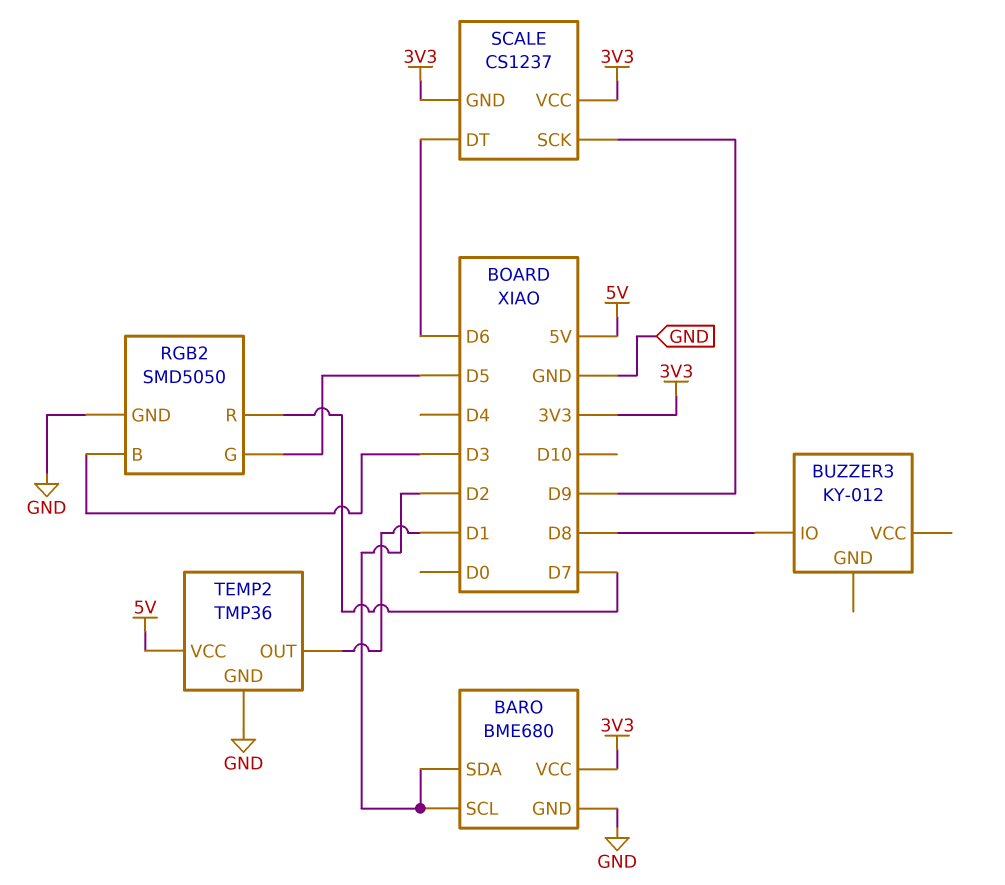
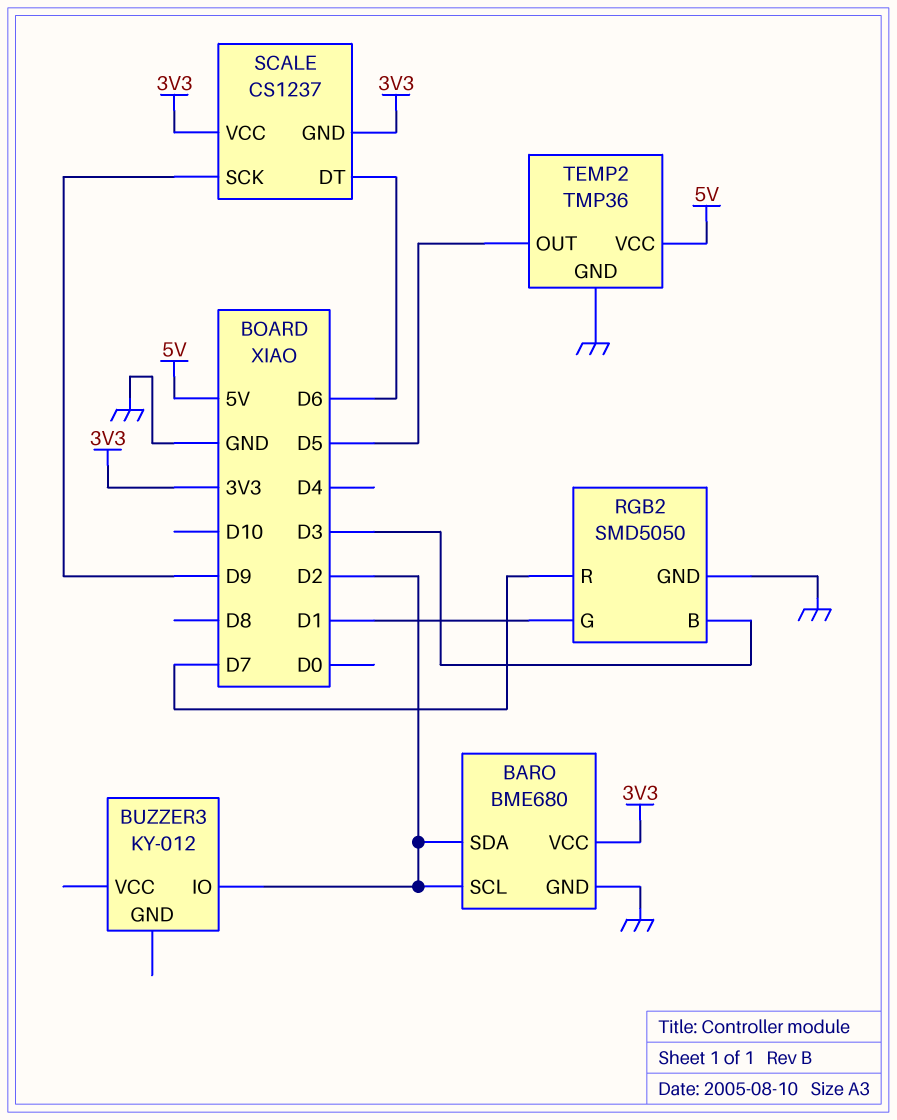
BUZZER3 pin IO: D8 -> D2
RGB2 pin G: D5 -> D1
TEMP2 pin OUT: D1 -> D5

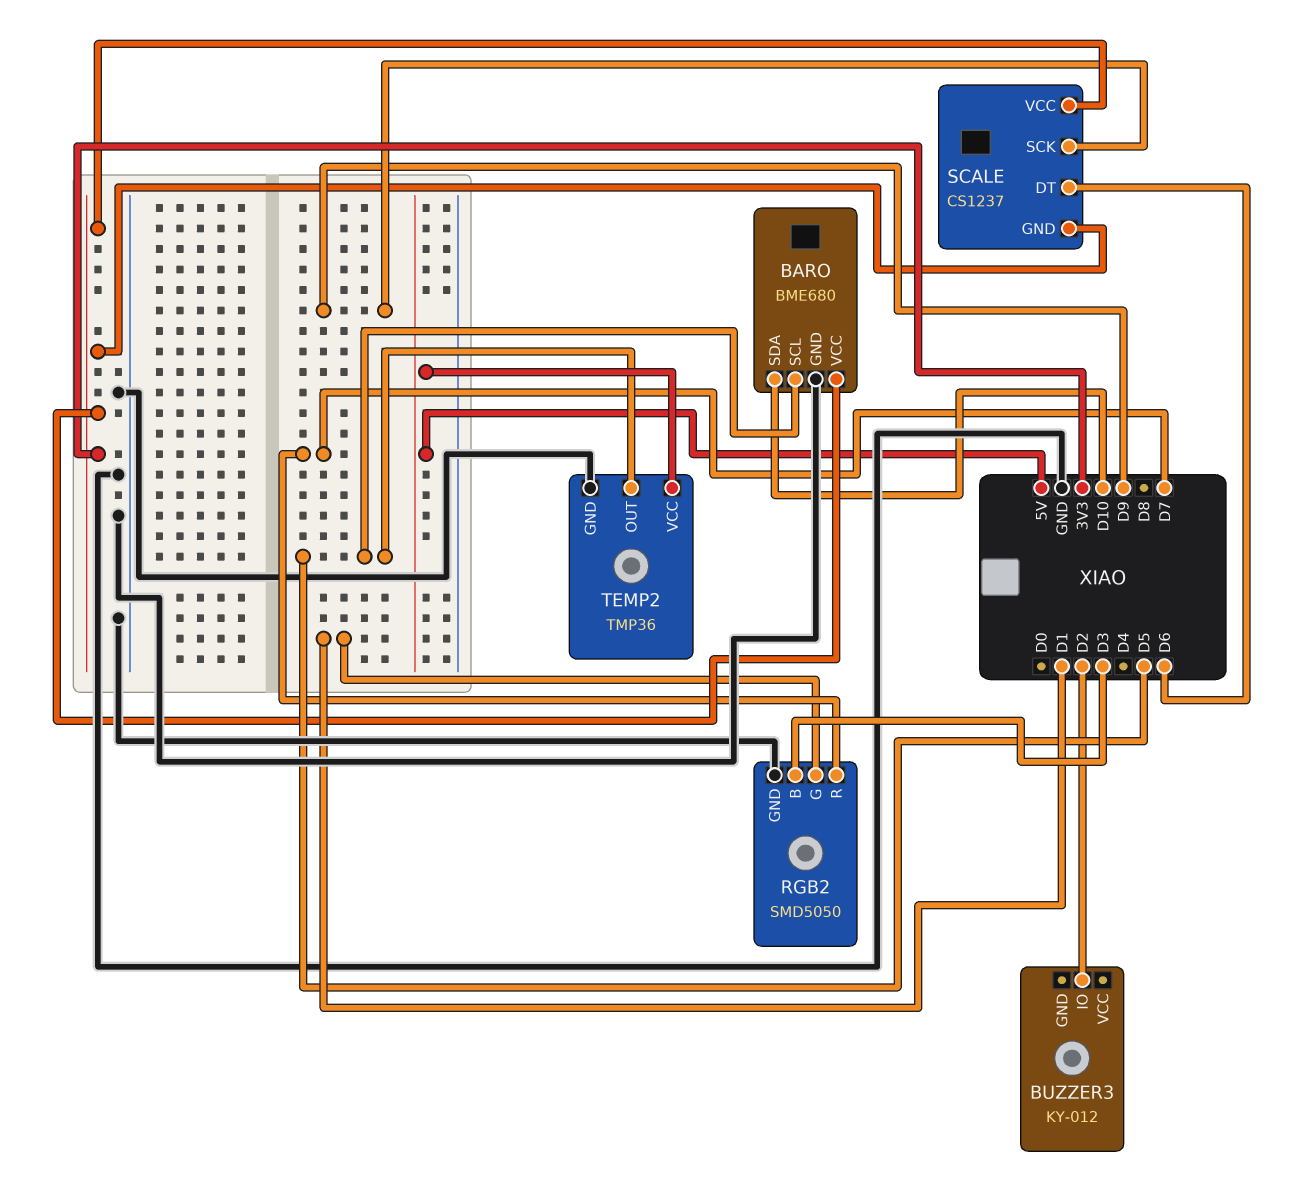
BARO pin SCL: D2 -> D5
BARO pin SDA: D2 -> D10

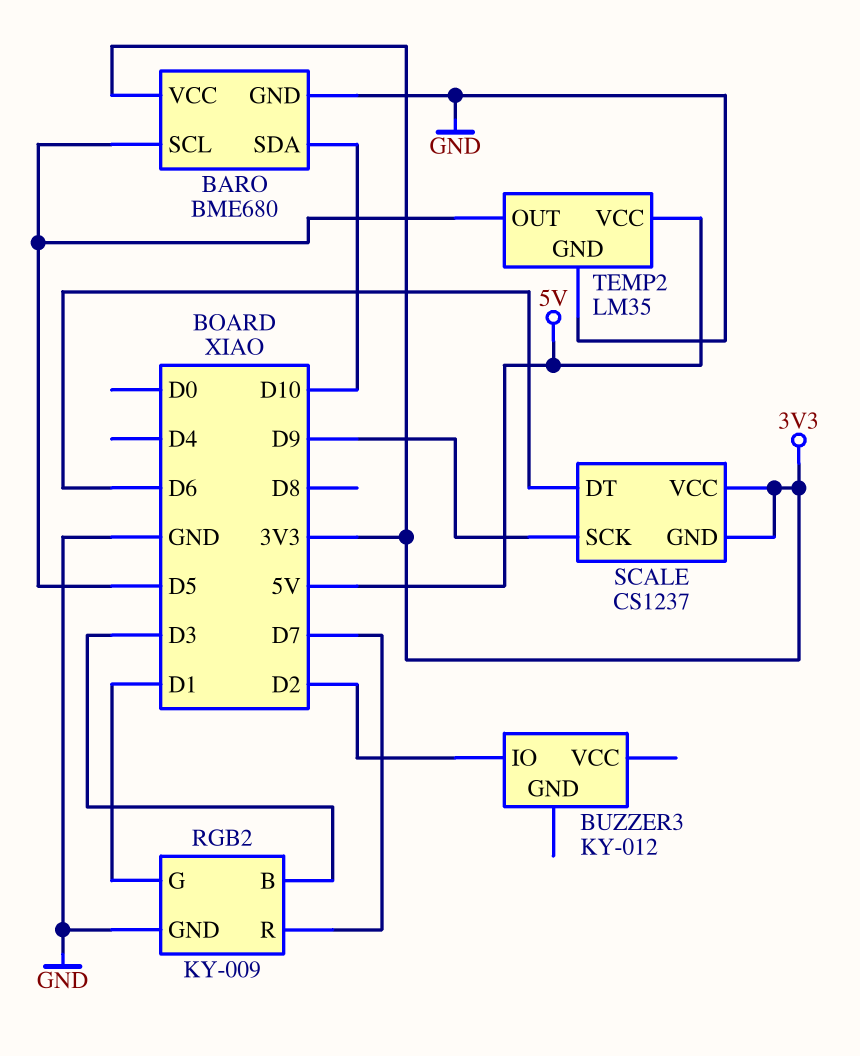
RGB2: SMD5050 -> KY-009
TEMP2: TMP36 -> LM35

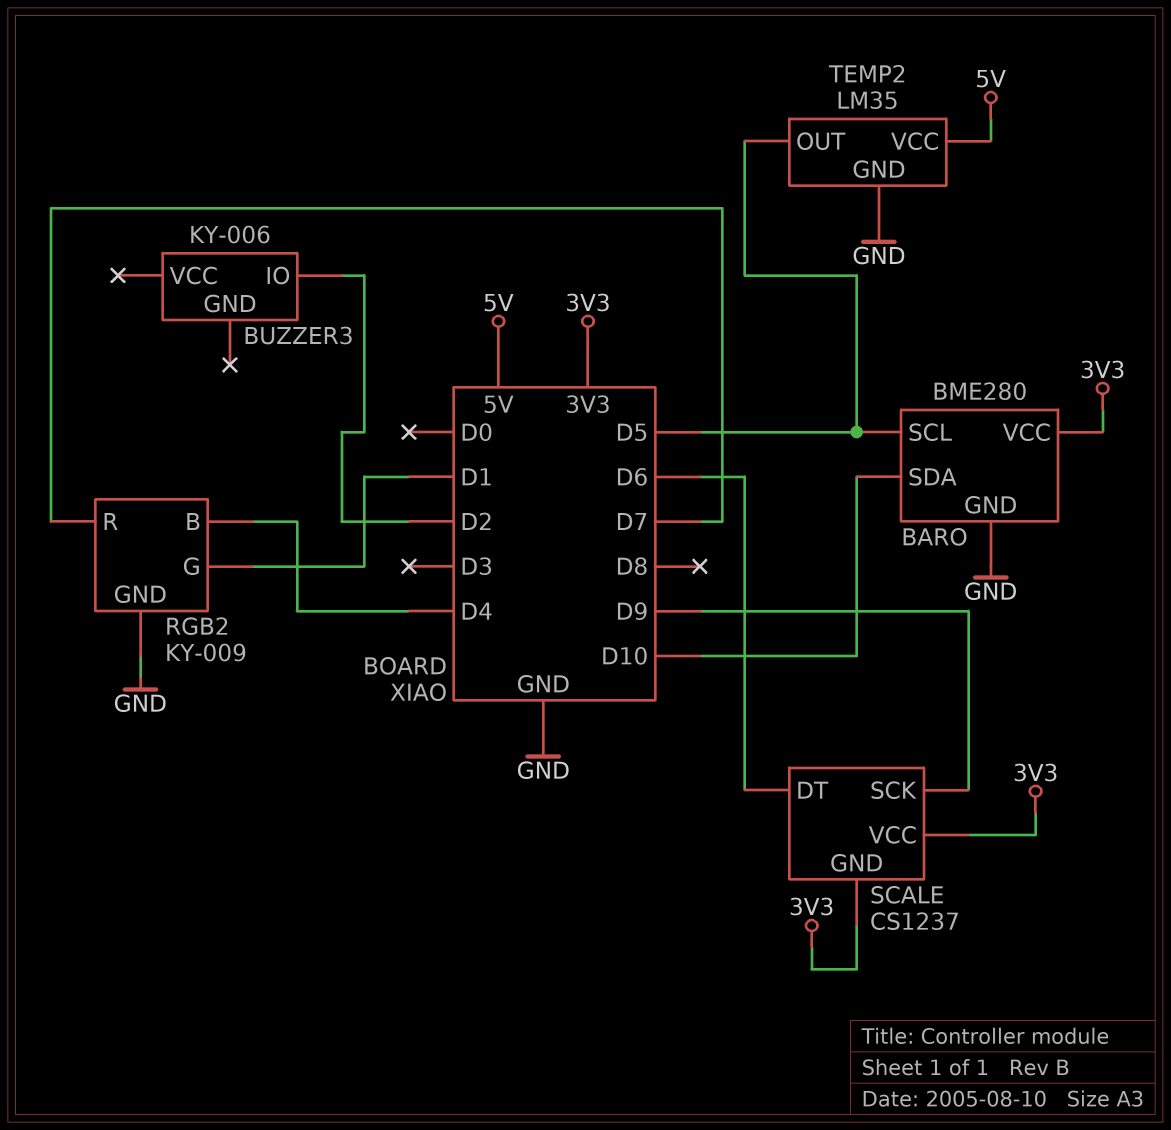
BARO: BME680 -> BME280
BUZZER3: KY-012 -> KY-006
RGB2 pin B: D3 -> D4

